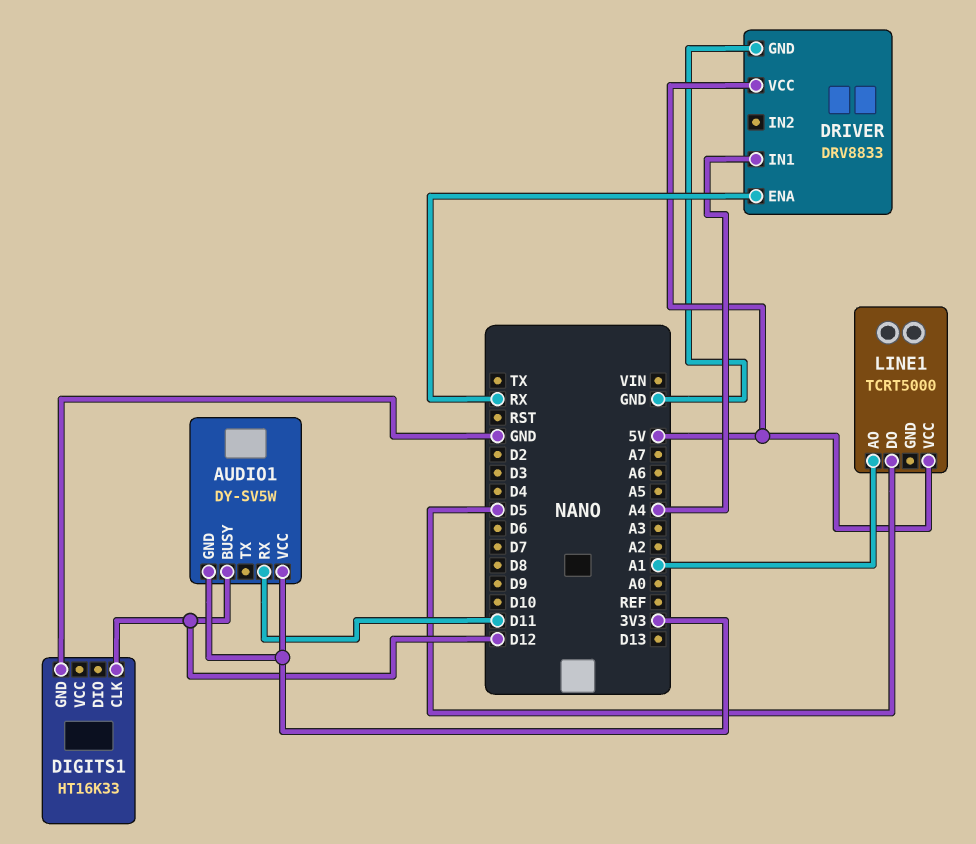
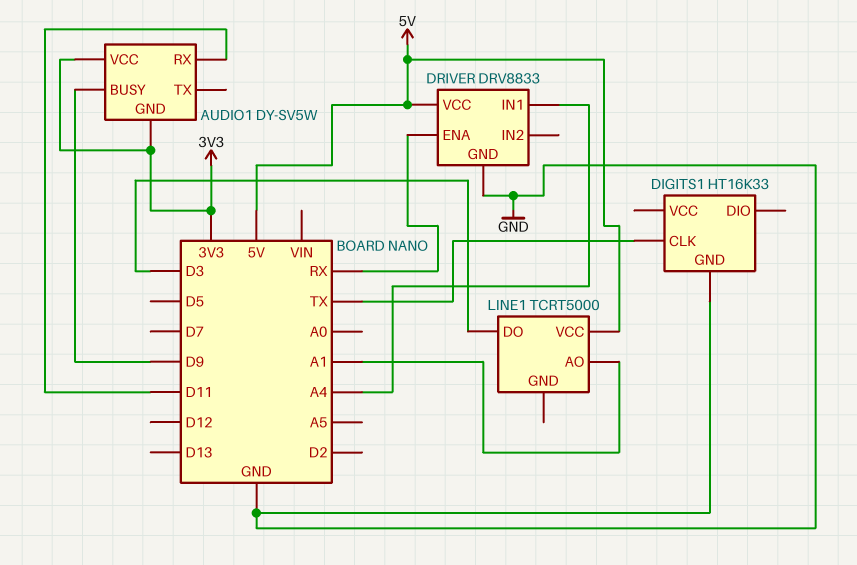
AUDIO1 pin BUSY: D12 -> D9
DIGITS1 pin CLK: D12 -> TX
LINE1 pin DO: D5 -> D3

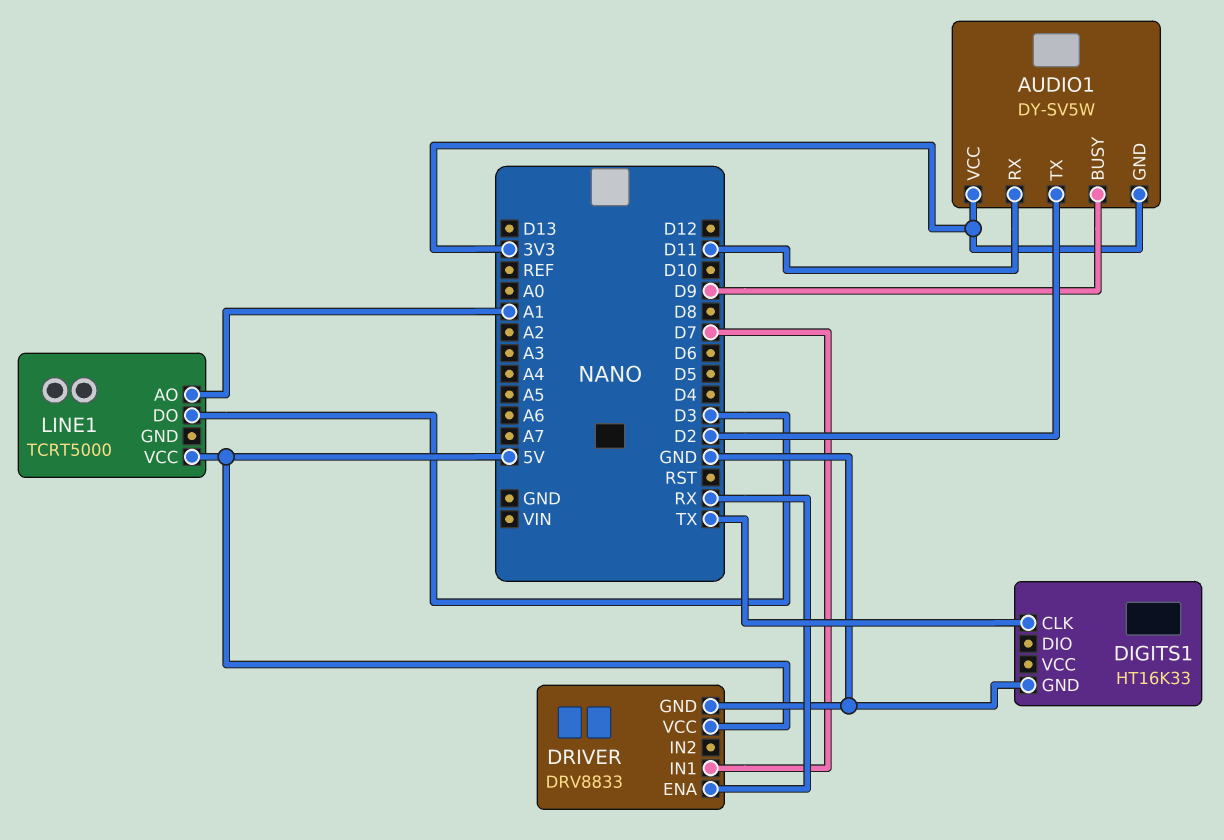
AUDIO1 pin TX: none -> D2
DRIVER pin IN1: A4 -> D7

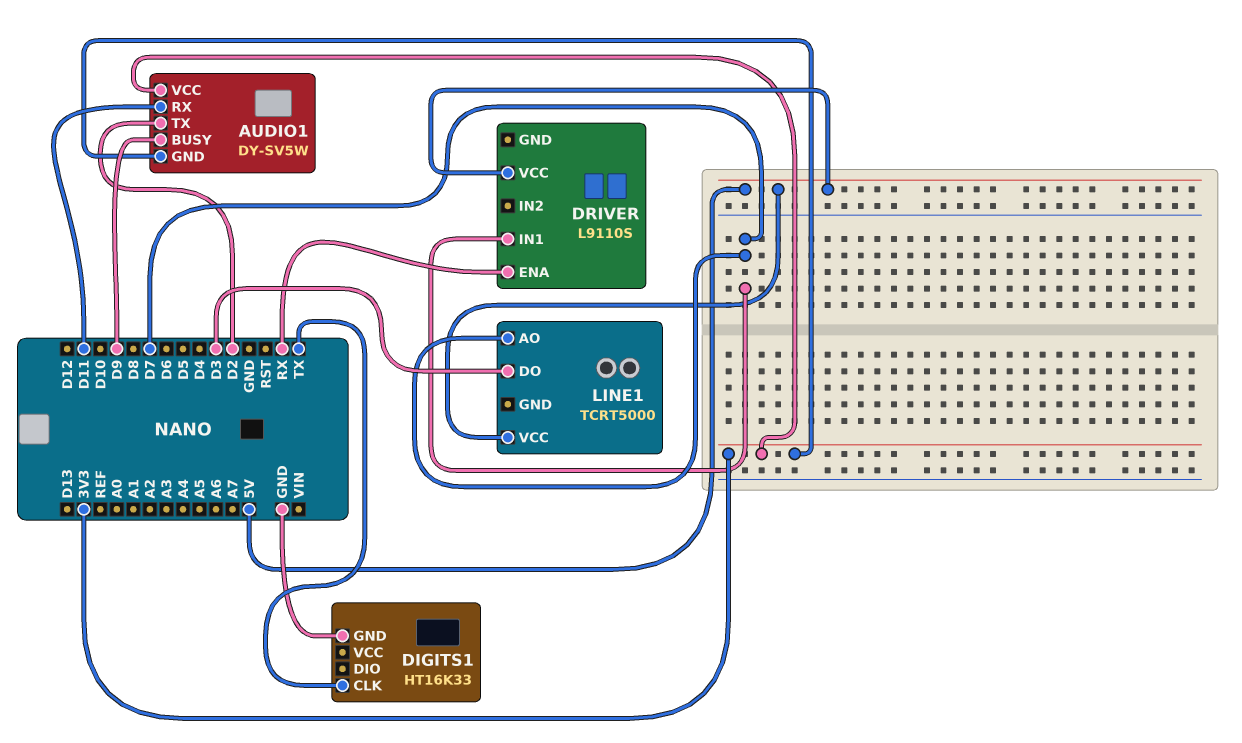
DRIVER: DRV8833 -> L9110S
DRIVER pin GND: GND -> none
LINE1 pin AO: A1 -> D7

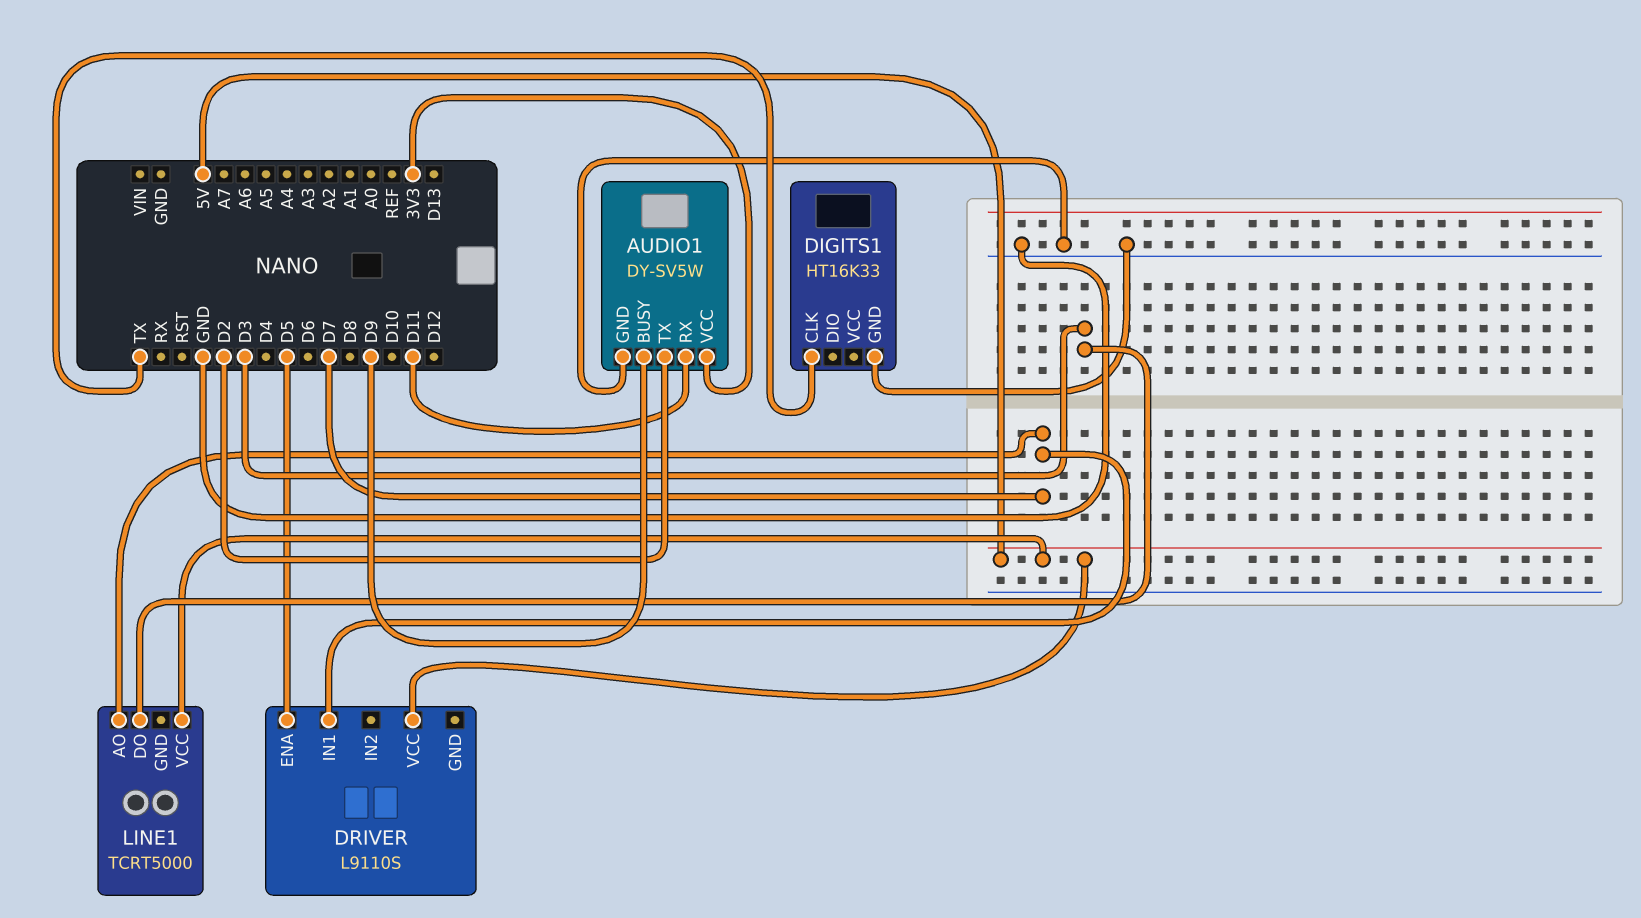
AUDIO1 pin GND: 3V3 -> GND
DRIVER pin ENA: RX -> D5

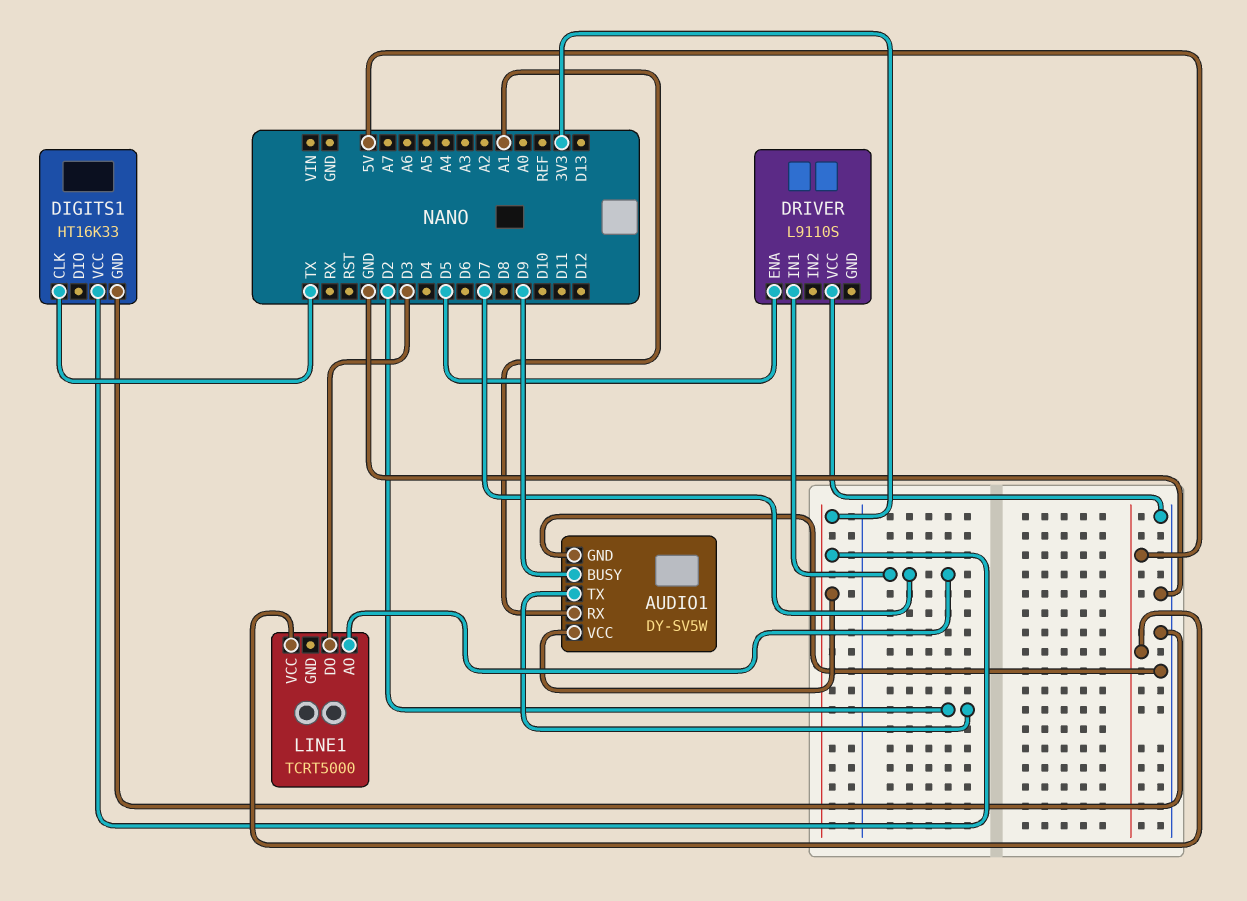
AUDIO1 pin RX: D11 -> A1
DIGITS1 pin VCC: none -> 3V3
DRIVER pin VCC: 5V -> GND

